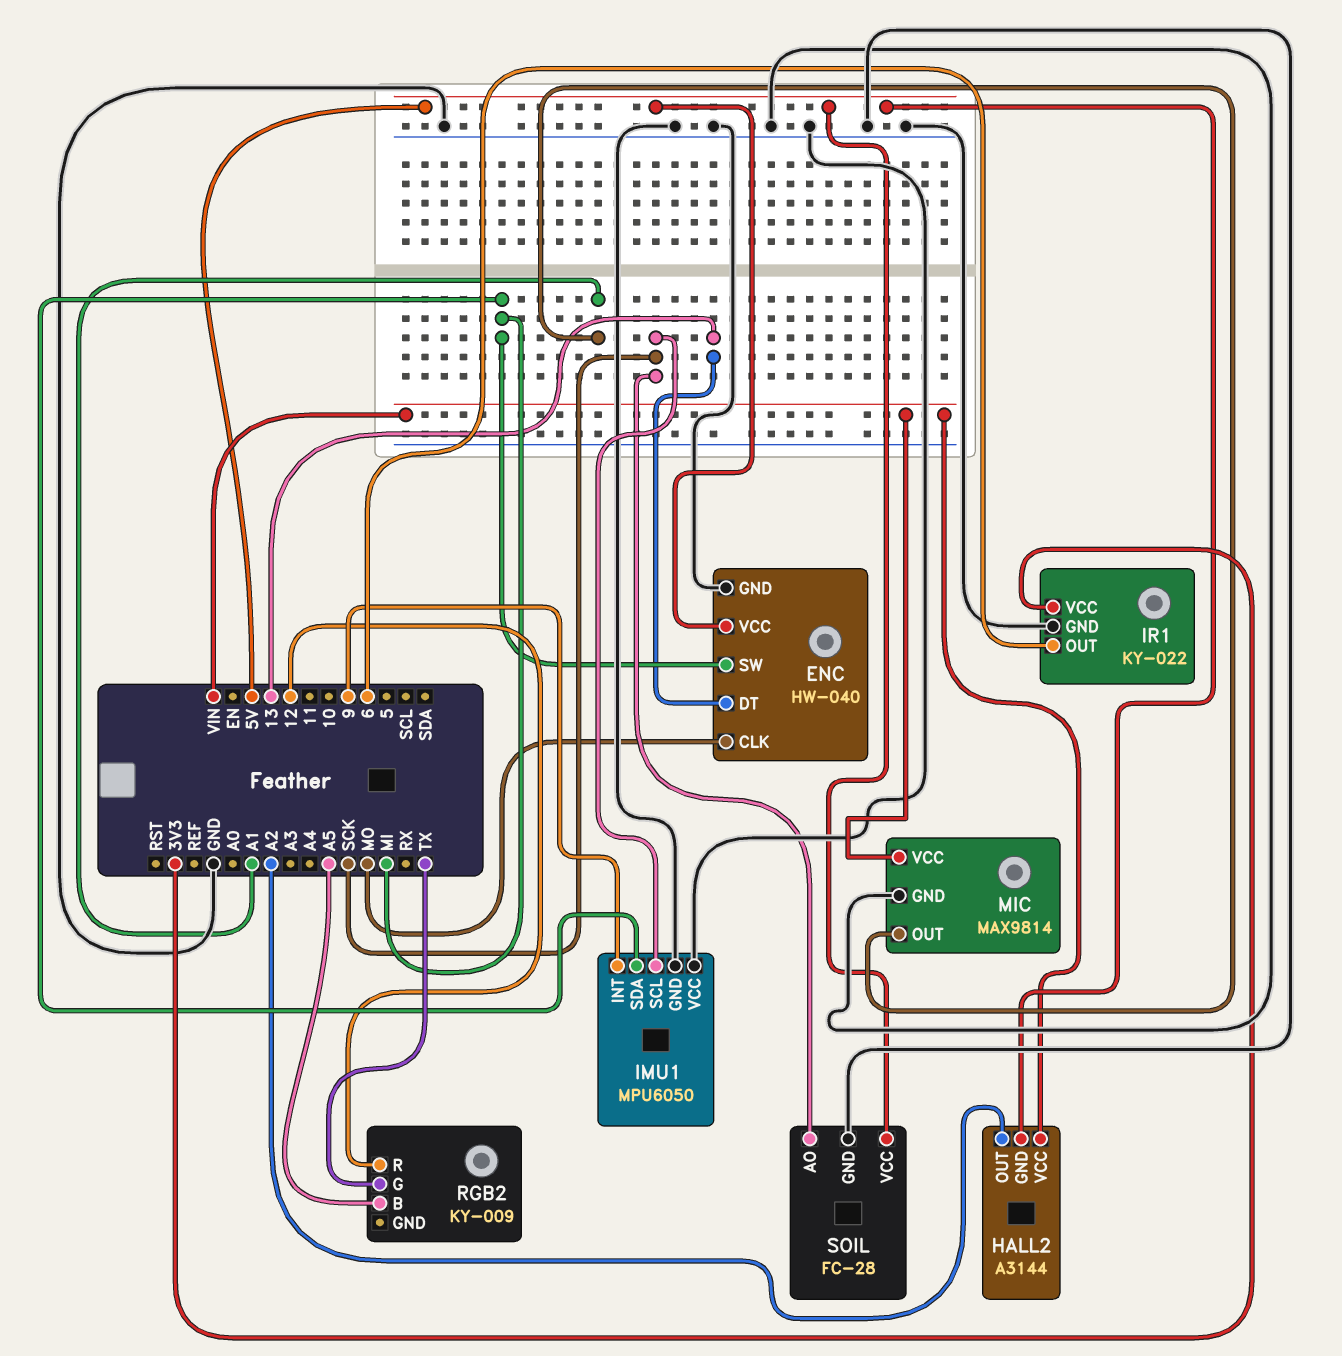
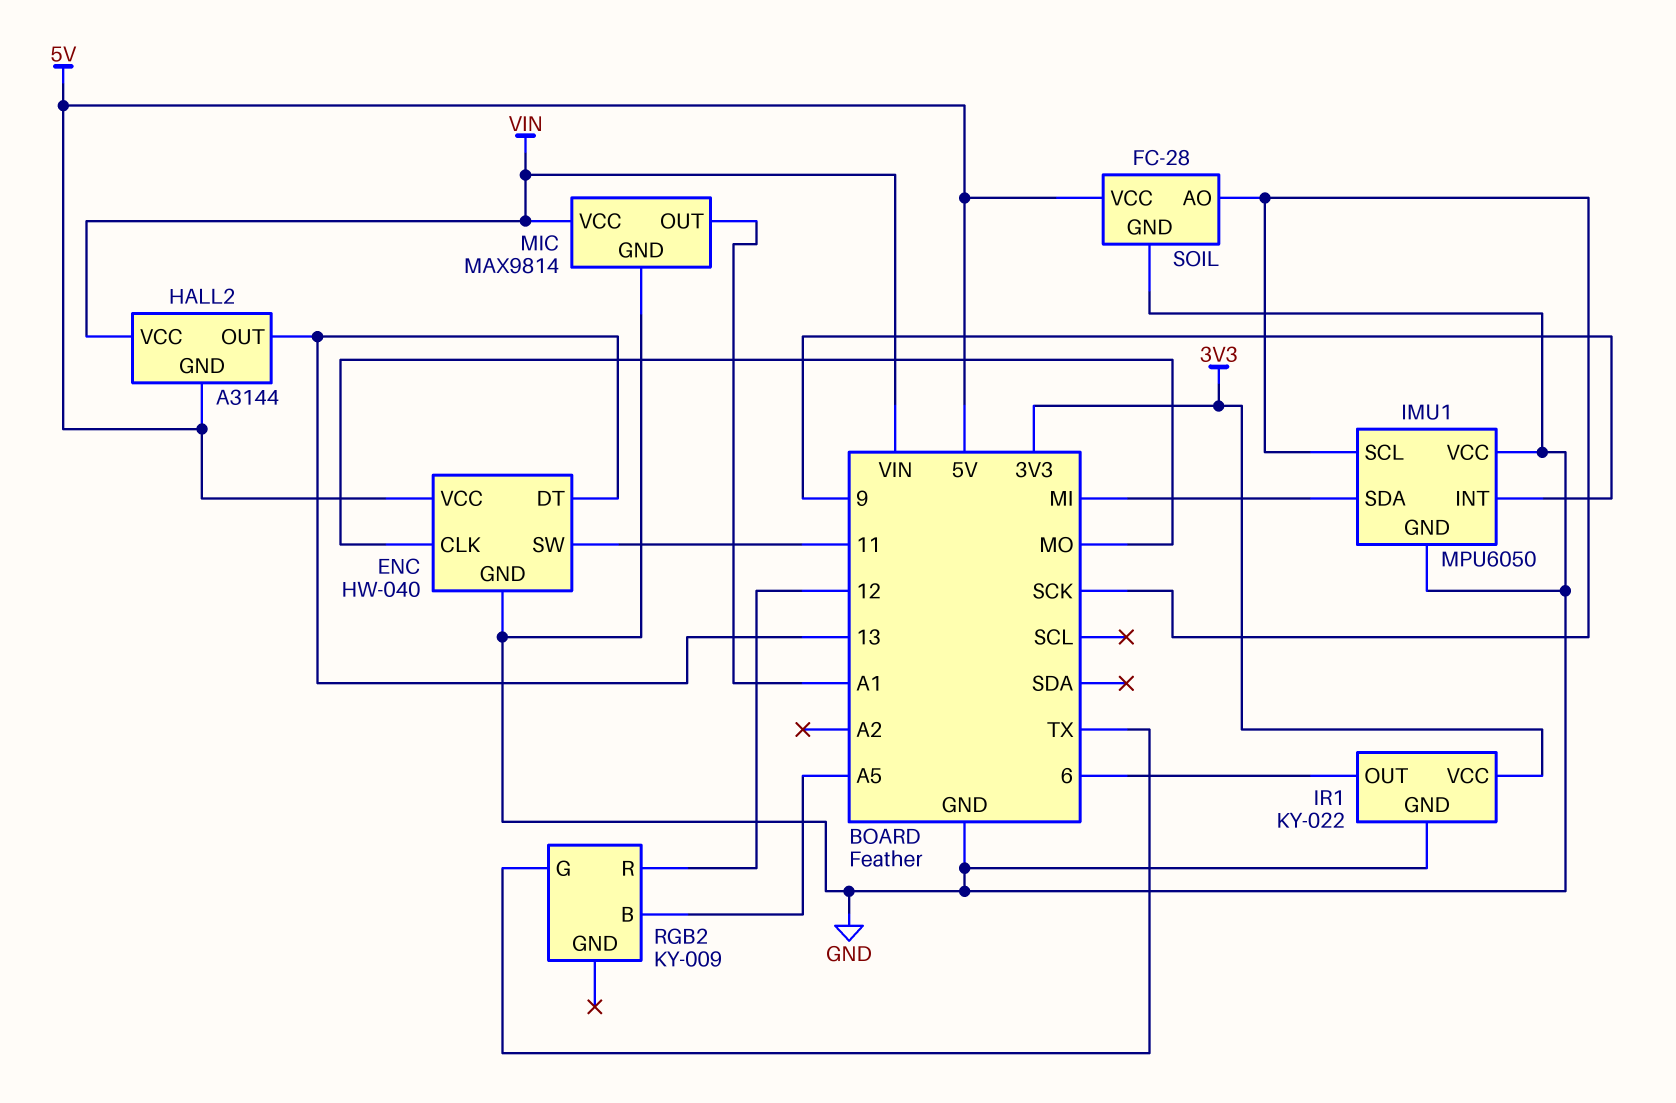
ENC pin SW: MI -> 11
HALL2 pin OUT: A2 -> 13

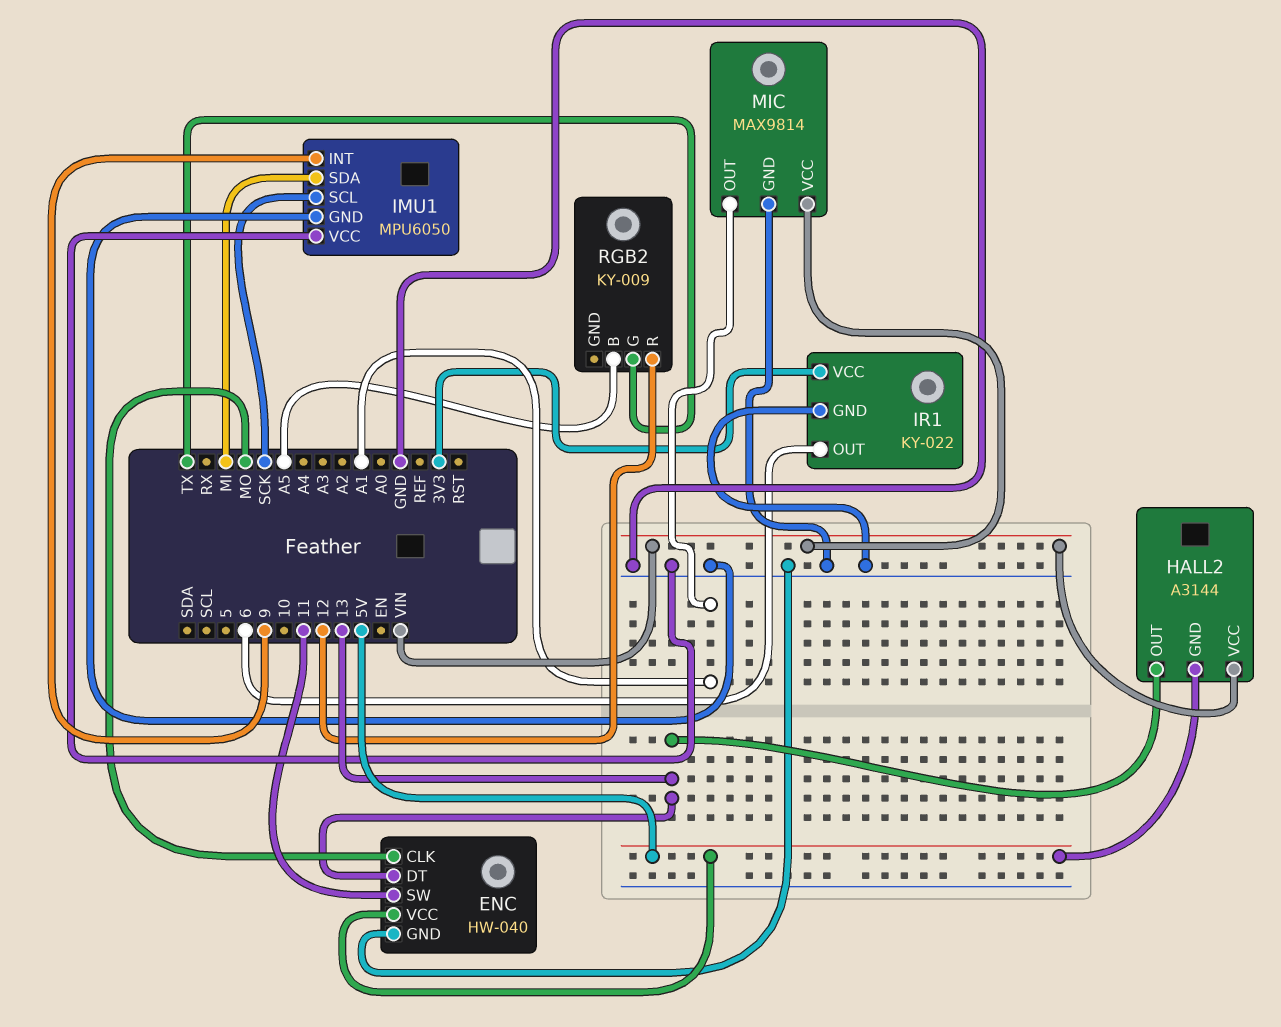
SOIL: FC-28 -> none
SOIL pin AO: SCK -> none
SOIL pin GND: GND -> none
SOIL pin VCC: 5V -> none

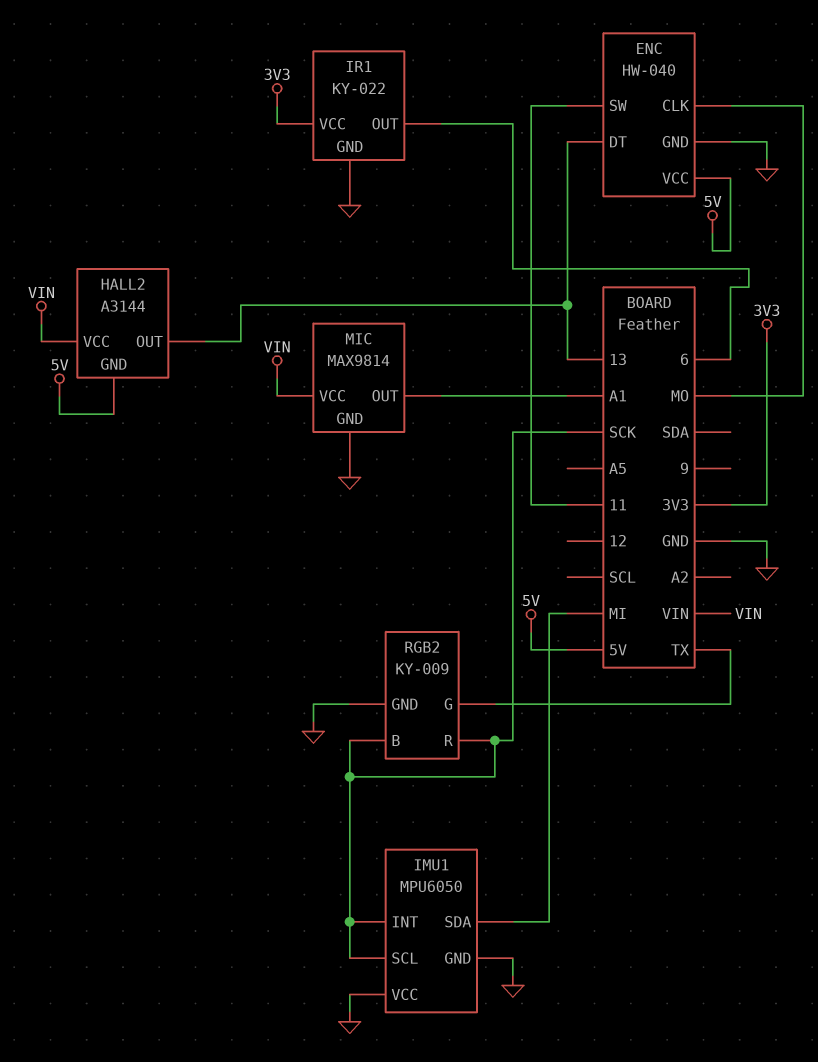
IMU1 pin INT: 9 -> SCK
RGB2 pin B: A5 -> SCK
RGB2 pin GND: none -> GND
RGB2 pin R: 12 -> SCK

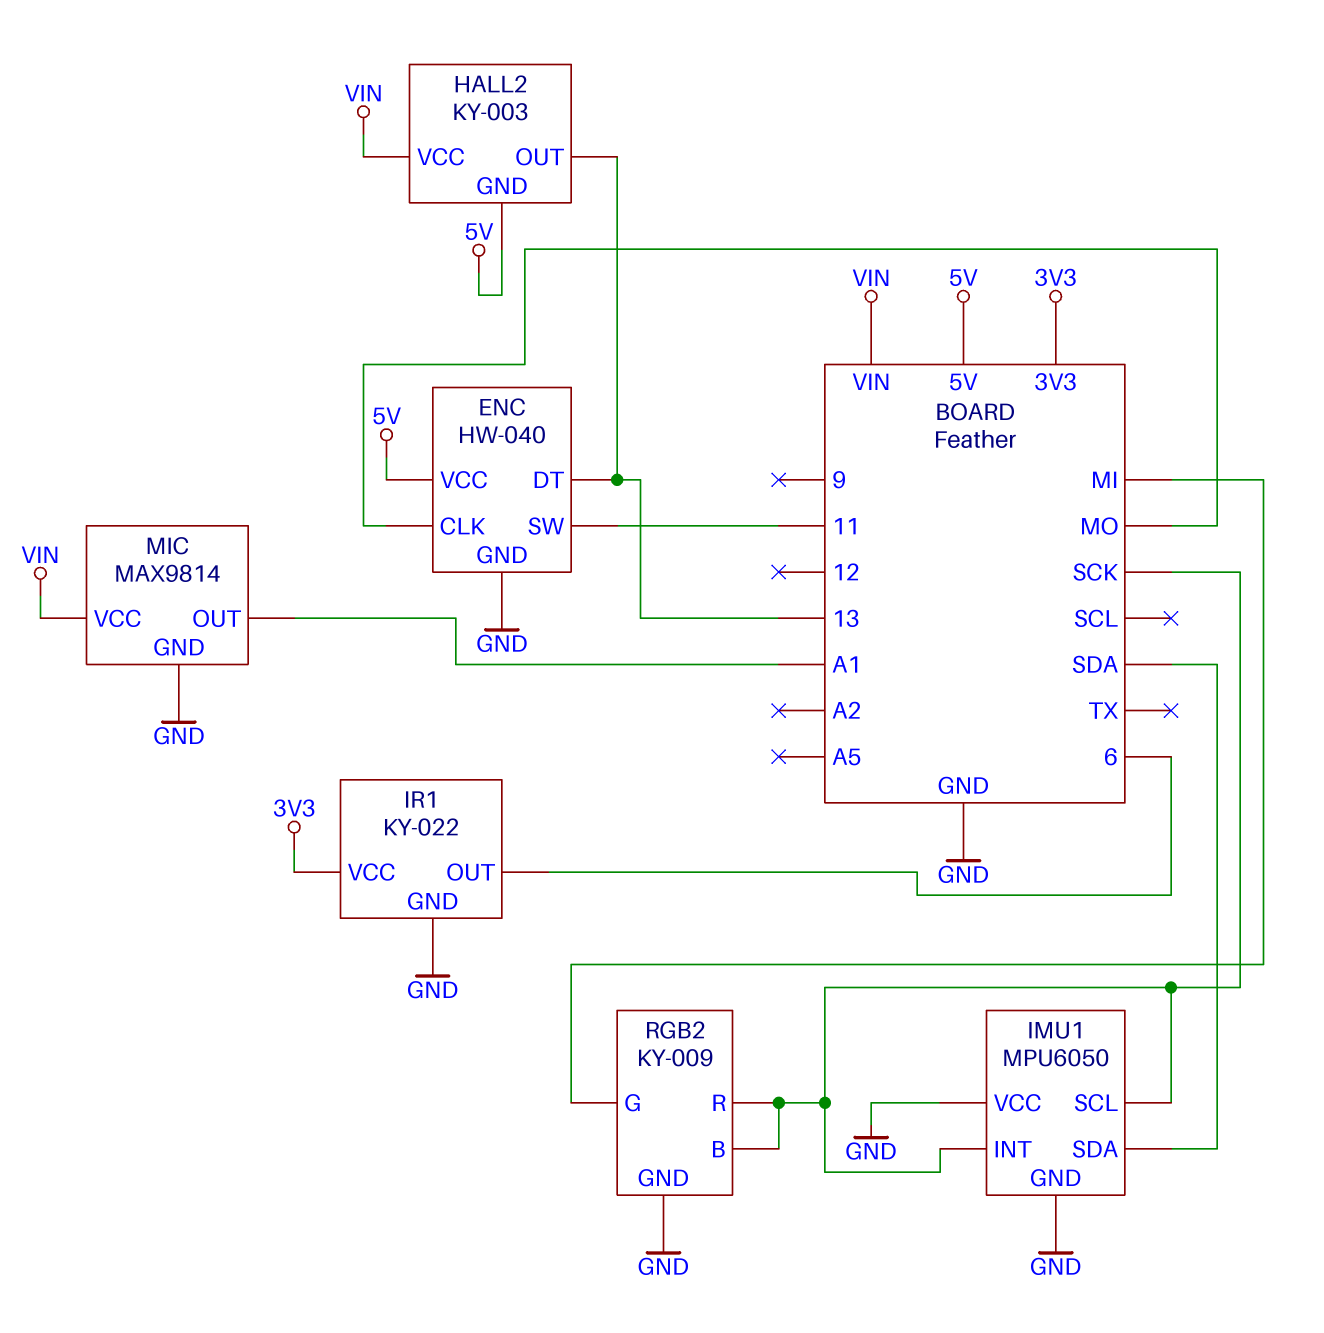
HALL2: A3144 -> KY-003
IMU1 pin SDA: MI -> SDA
RGB2 pin G: TX -> MI

